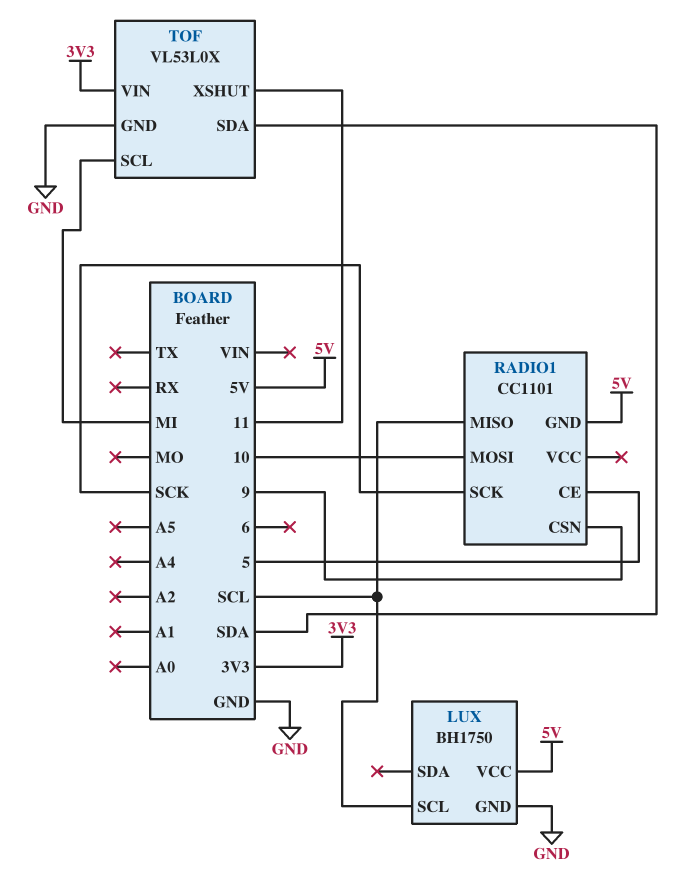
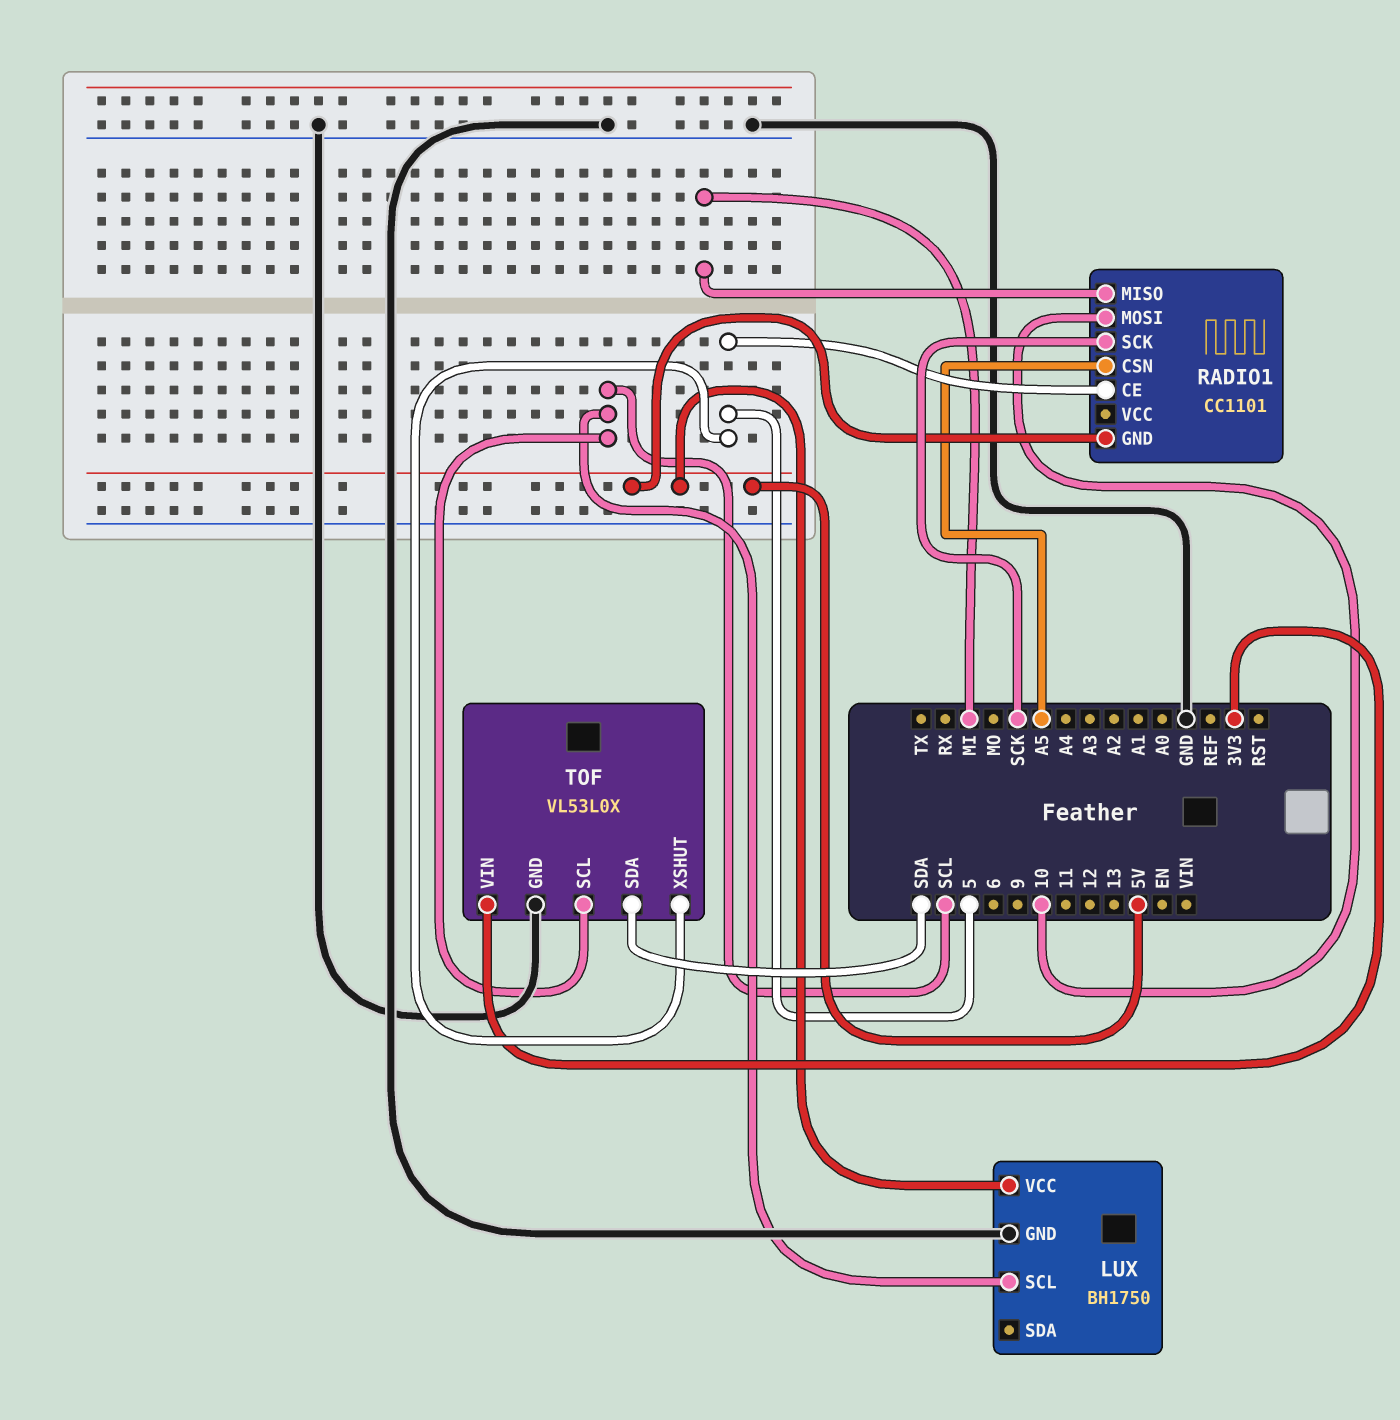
RADIO1 pin CSN: 9 -> A5
RADIO1 pin MISO: SCL -> MI
TOF pin SCL: MI -> SCL
TOF pin XSHUT: 11 -> 5

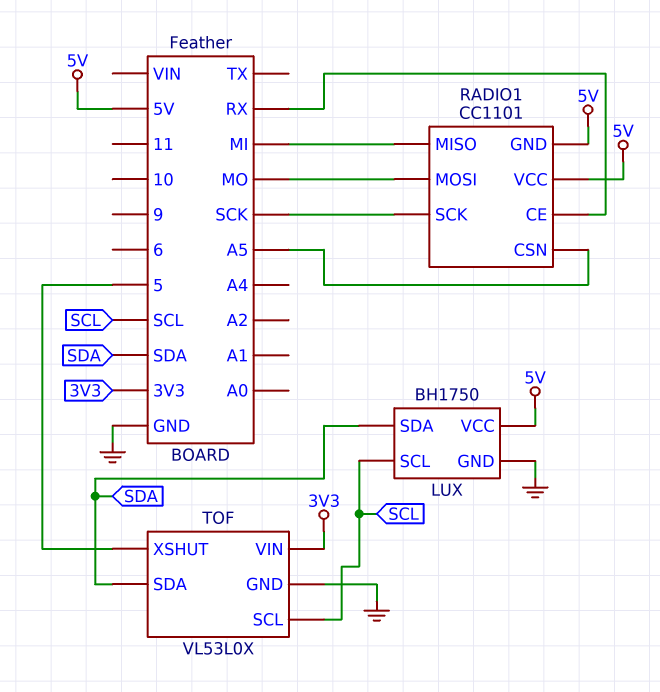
LUX pin SDA: none -> SDA
RADIO1 pin CE: 5 -> RX
RADIO1 pin MOSI: 10 -> MO
RADIO1 pin VCC: none -> 5V

